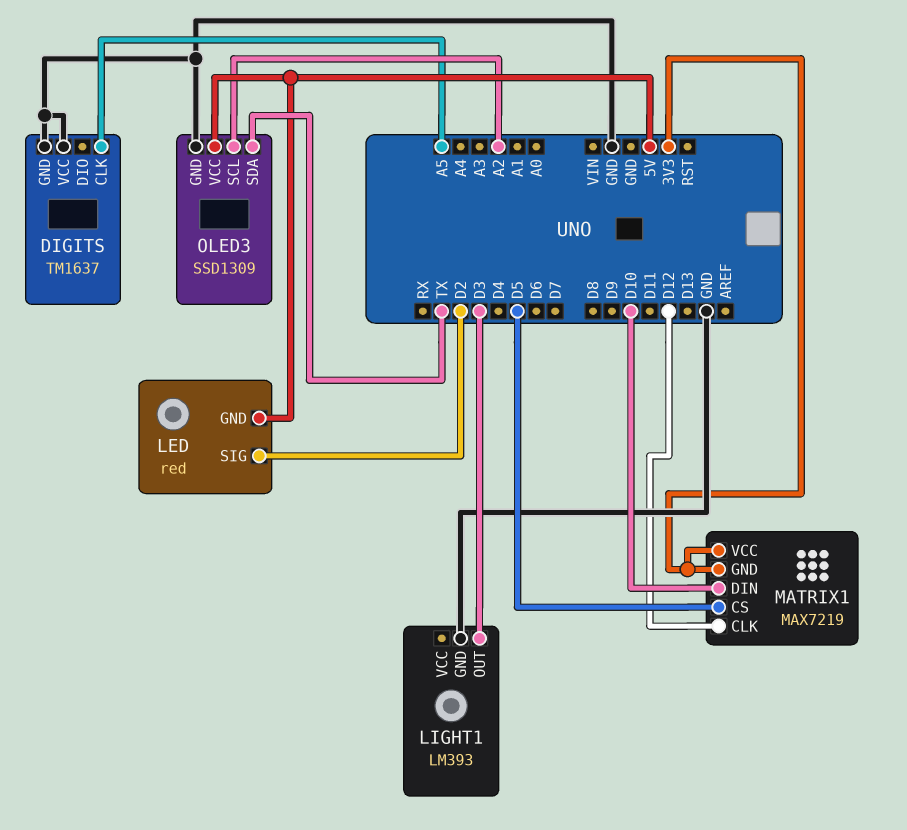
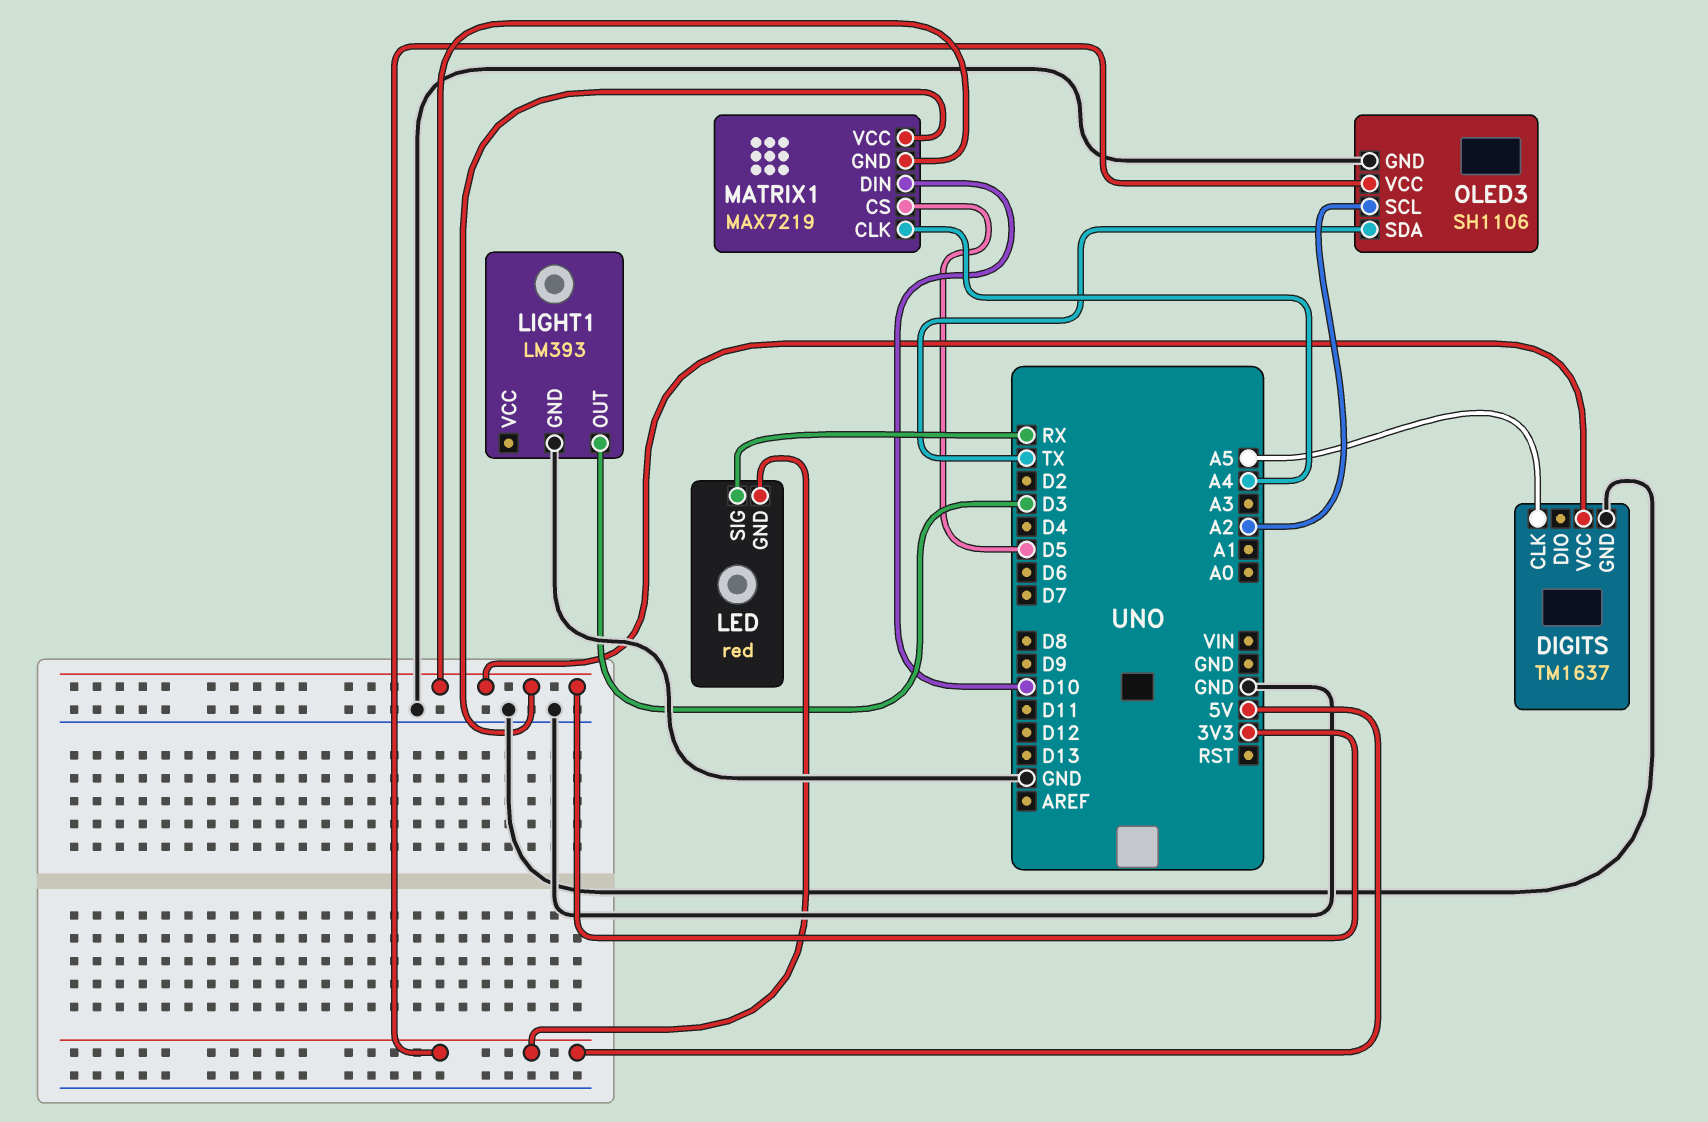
DIGITS pin VCC: GND -> 3V3
LED pin SIG: D2 -> RX
MATRIX1 pin CLK: D12 -> A4
OLED3: SSD1309 -> SH1106

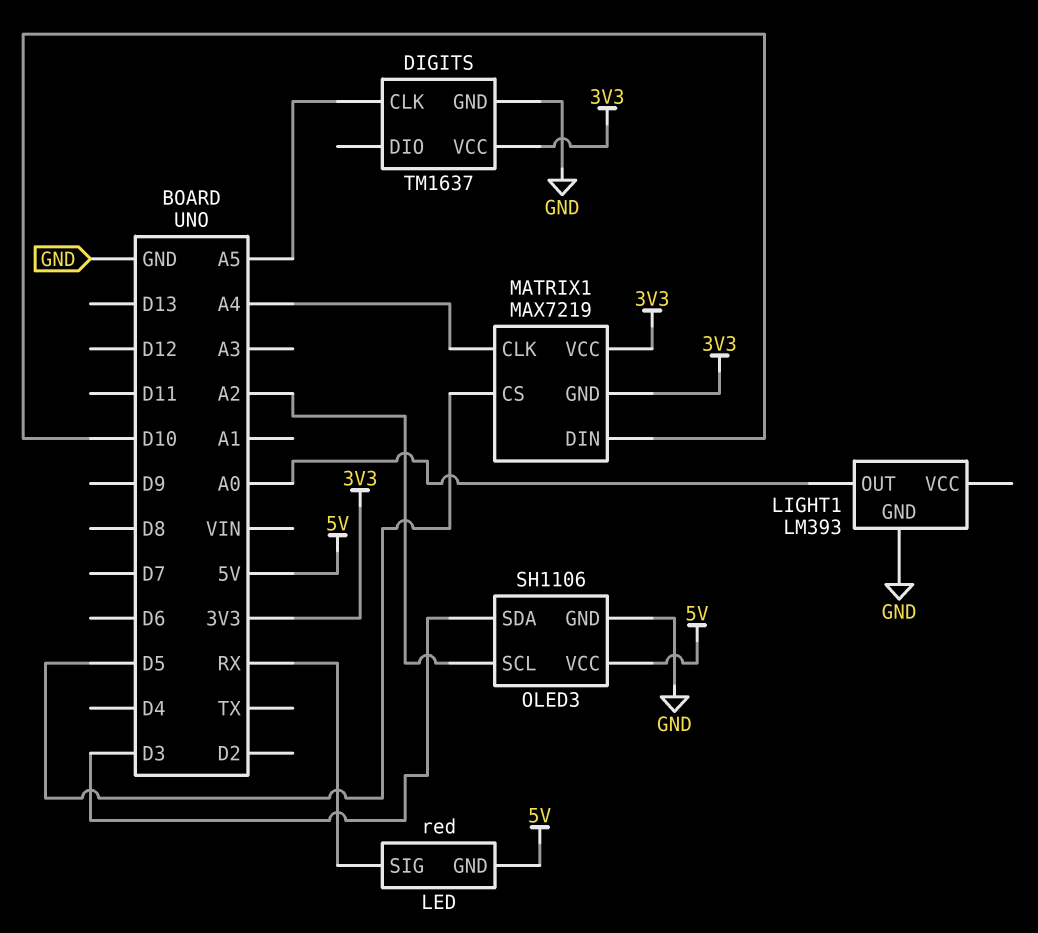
LIGHT1 pin OUT: D3 -> A0
OLED3 pin SDA: TX -> D3

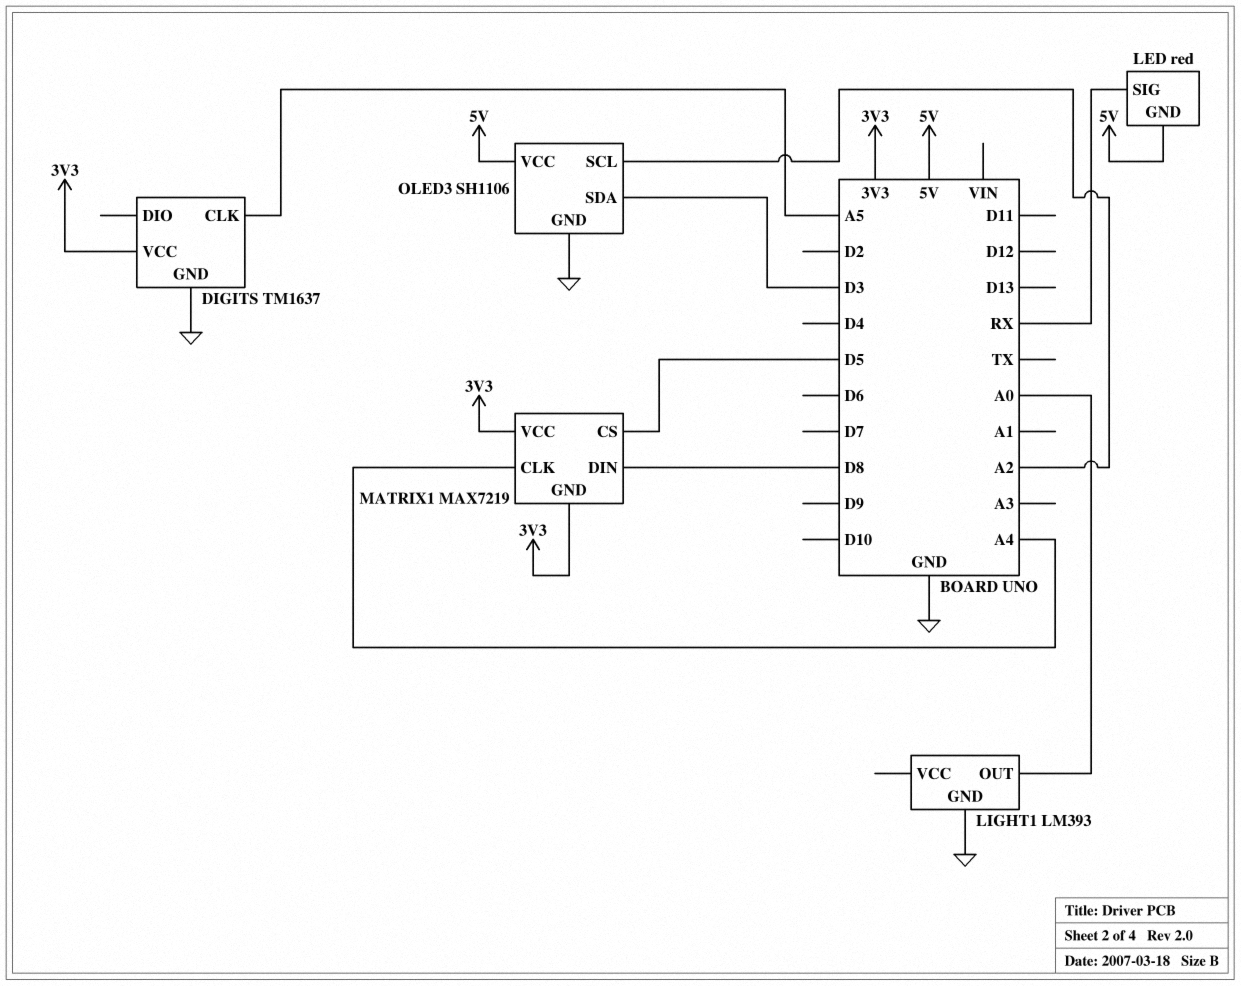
MATRIX1 pin DIN: D10 -> D8

